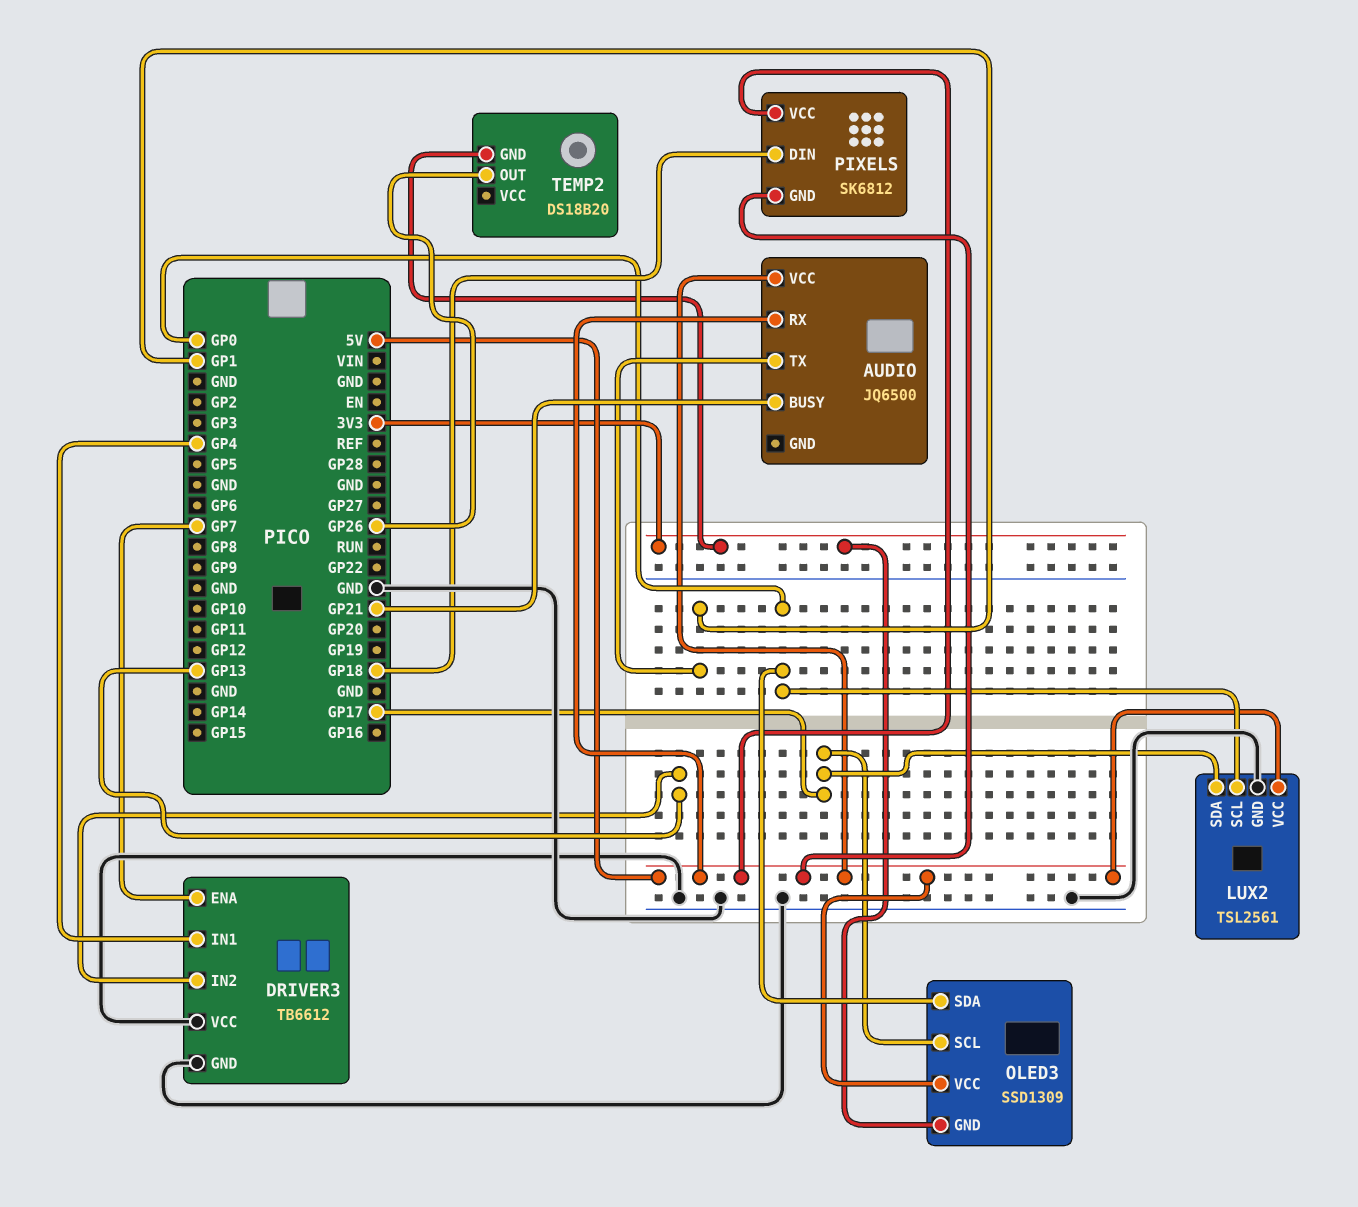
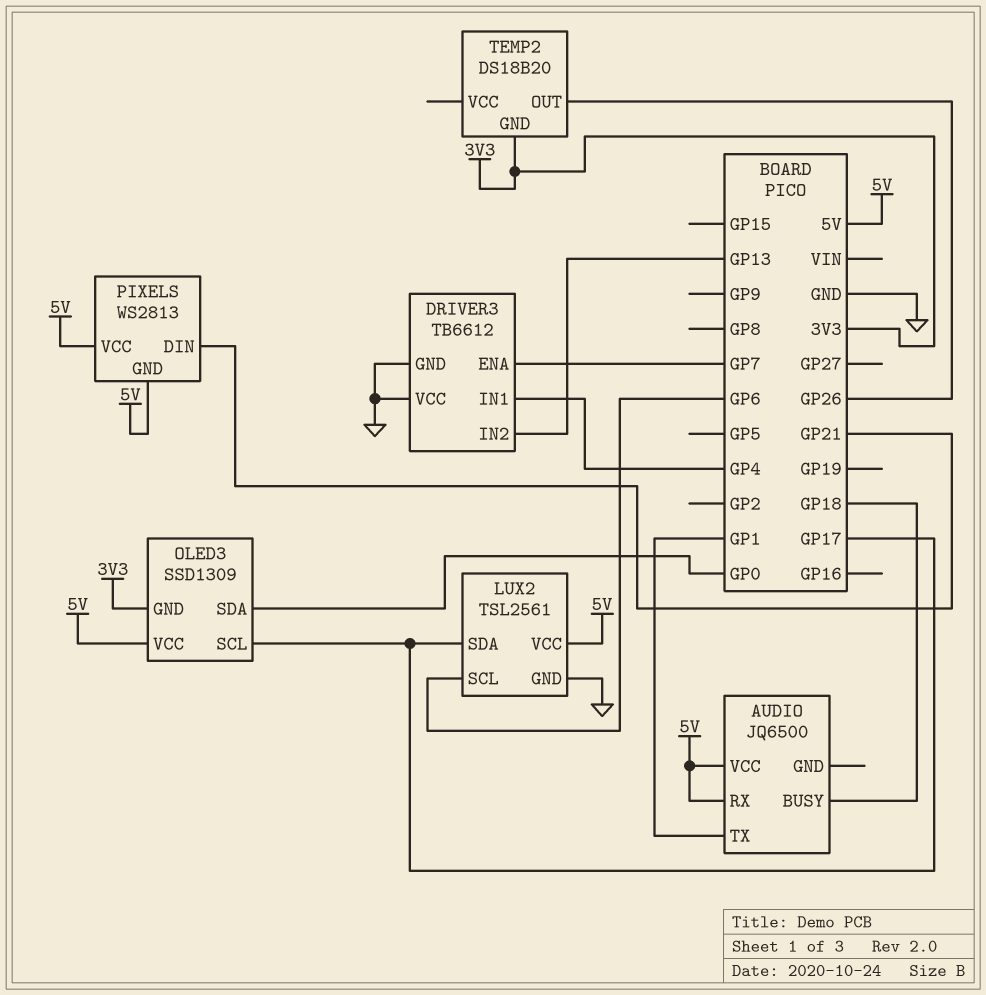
AUDIO pin BUSY: GP21 -> GP18
LUX2 pin SCL: GP0 -> GP6
PIXELS: SK6812 -> WS2813
PIXELS pin DIN: GP18 -> GP21

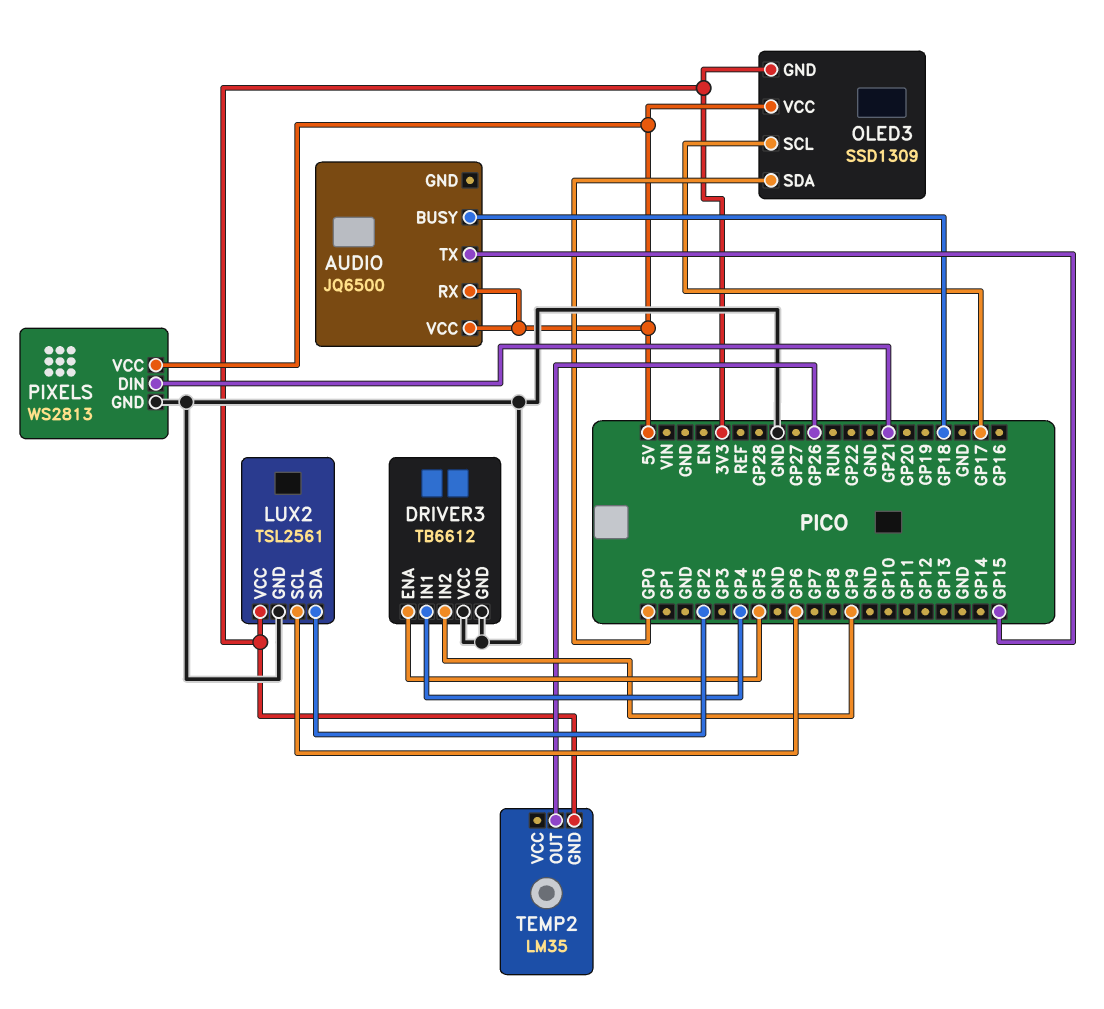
AUDIO pin TX: GP1 -> GP15
DRIVER3 pin ENA: GP7 -> GP5
DRIVER3 pin IN2: GP13 -> GP9
LUX2 pin SDA: GP17 -> GP2
LUX2 pin VCC: 5V -> 3V3
PIXELS pin GND: 5V -> GND
TEMP2: DS18B20 -> LM35

